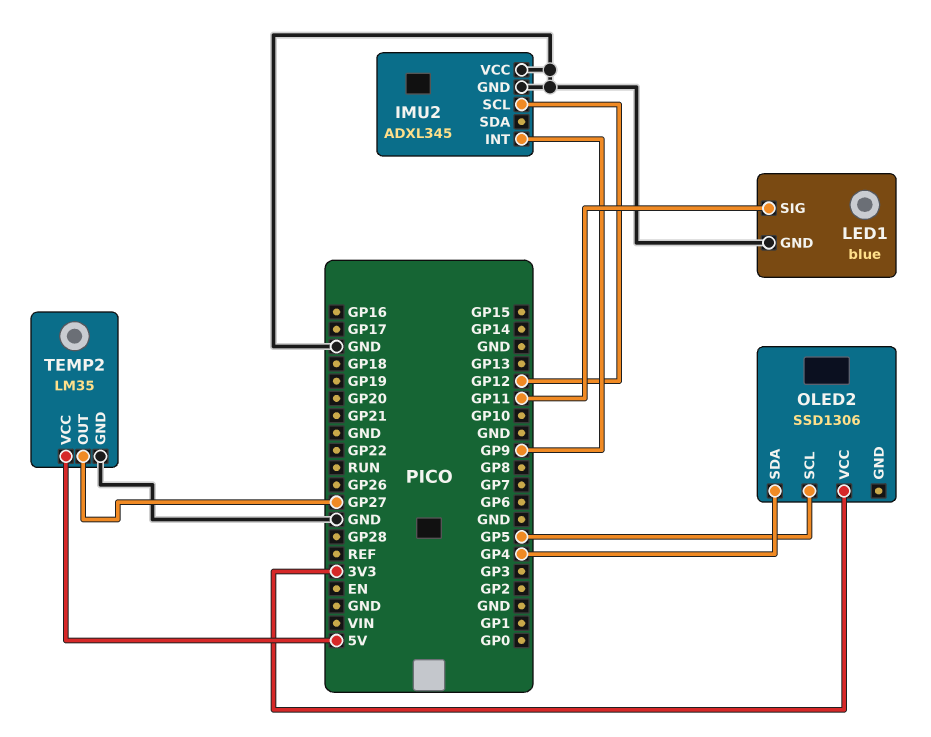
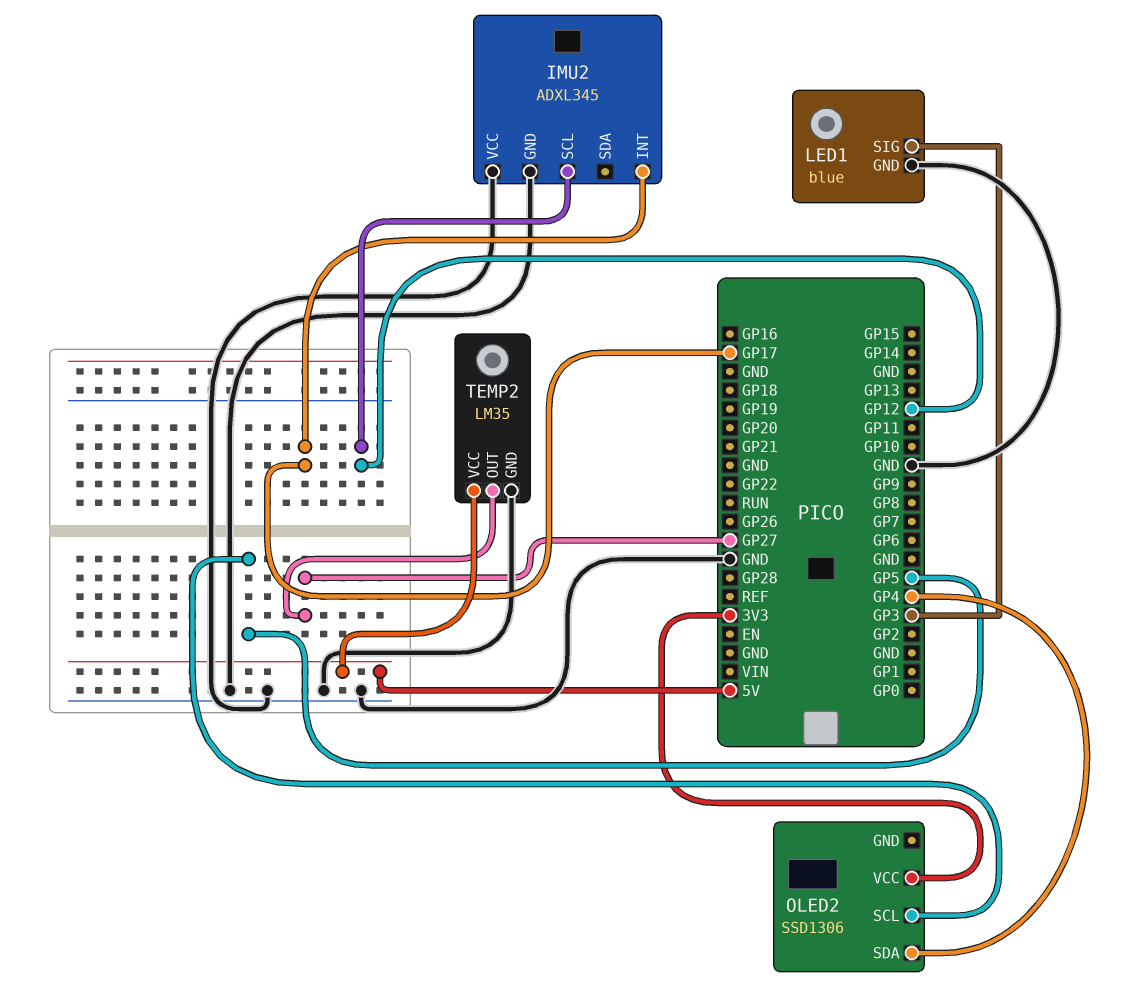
IMU2 pin INT: GP9 -> GP17
LED1 pin SIG: GP11 -> GP3

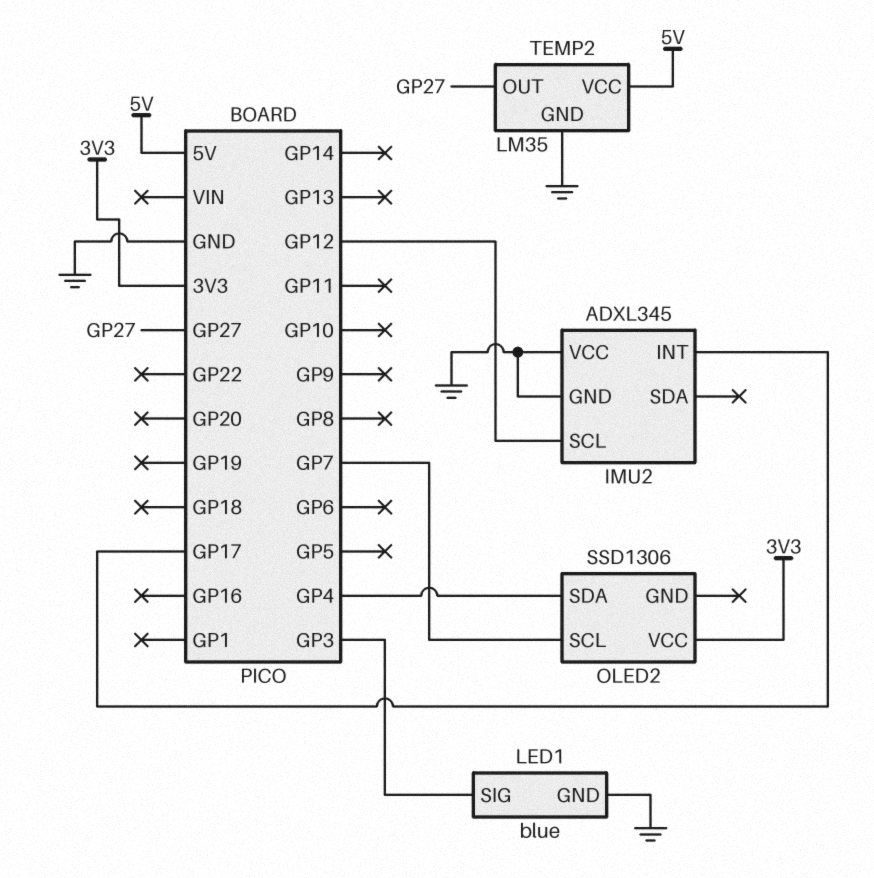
OLED2 pin SCL: GP5 -> GP7

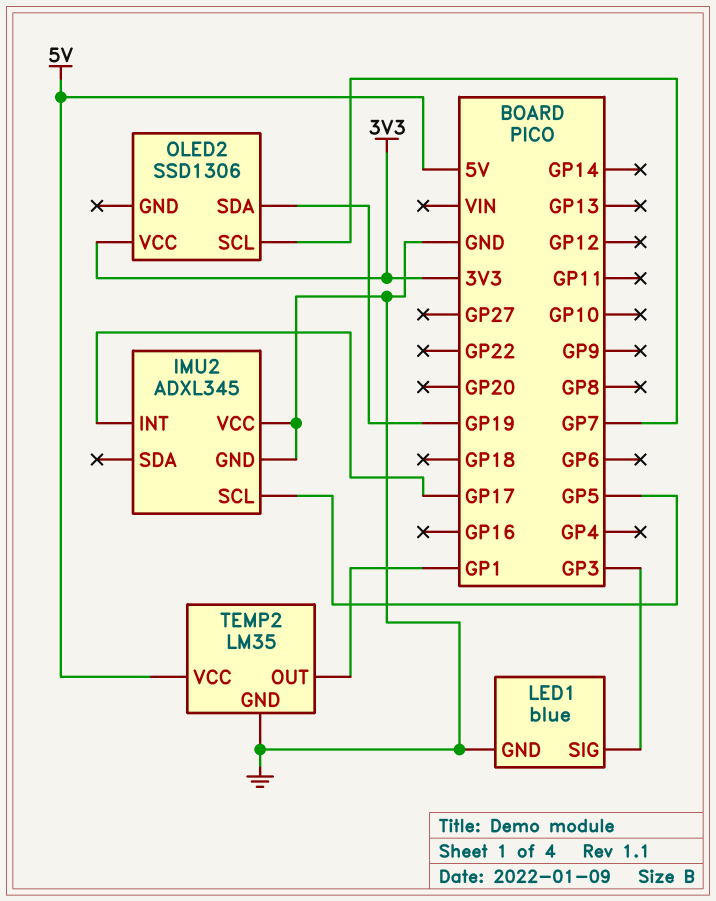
IMU2 pin SCL: GP12 -> GP5
OLED2 pin SDA: GP4 -> GP19
TEMP2 pin OUT: GP27 -> GP1

